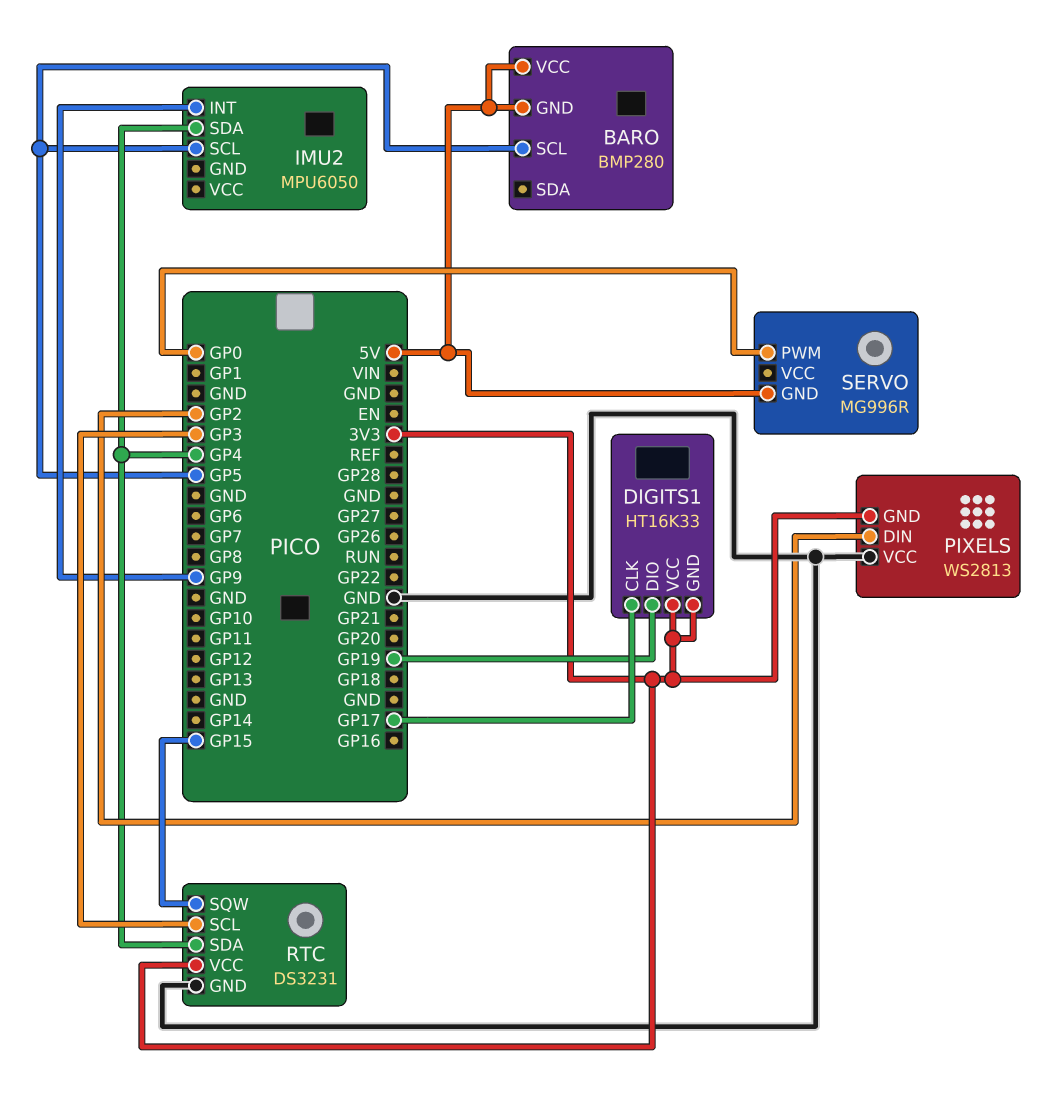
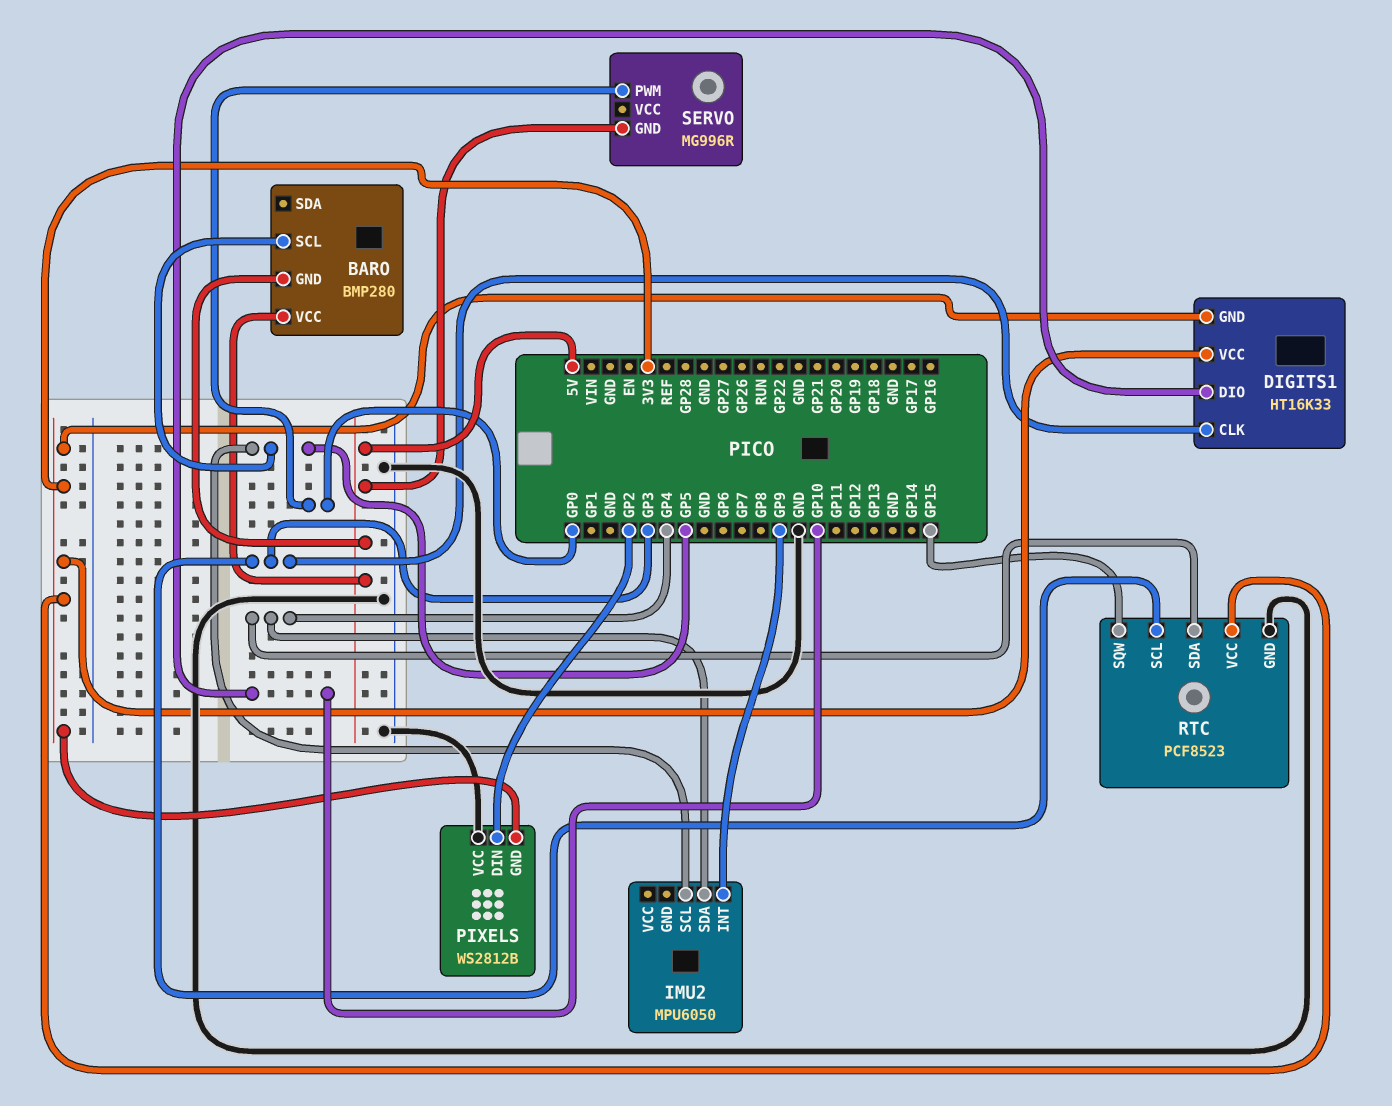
DIGITS1 pin CLK: GP17 -> GP3
DIGITS1 pin DIO: GP19 -> GP10
PIXELS: WS2813 -> WS2812B
RTC: DS3231 -> PCF8523

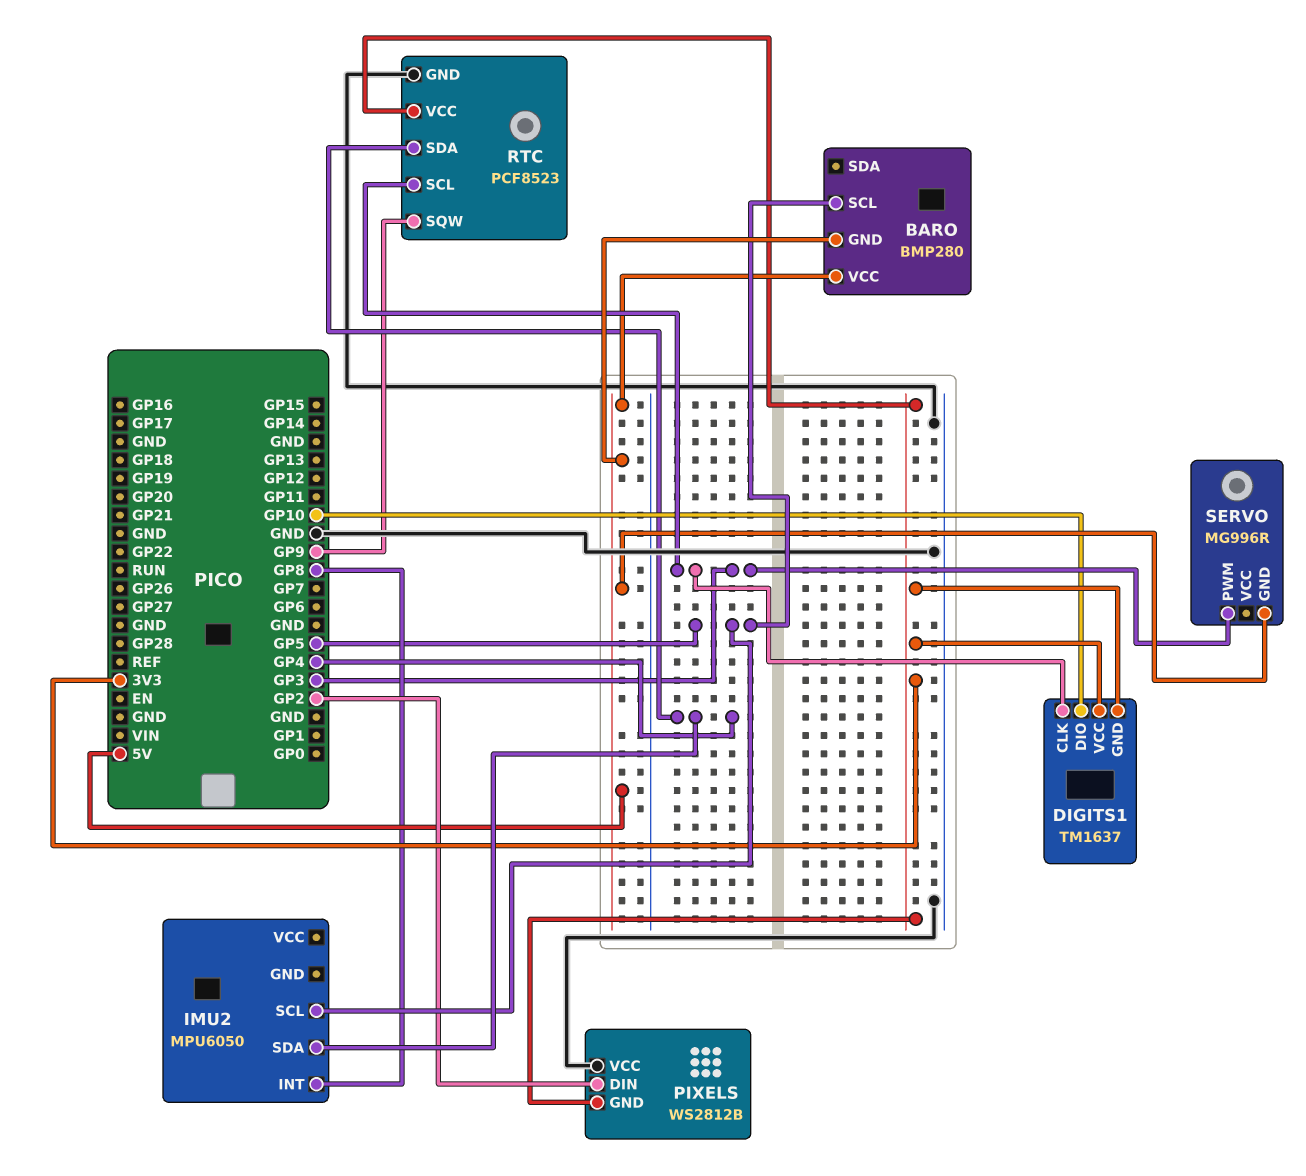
DIGITS1: HT16K33 -> TM1637
IMU2 pin INT: GP9 -> GP8
RTC pin SQW: GP15 -> GP9
SERVO pin PWM: GP0 -> GP3

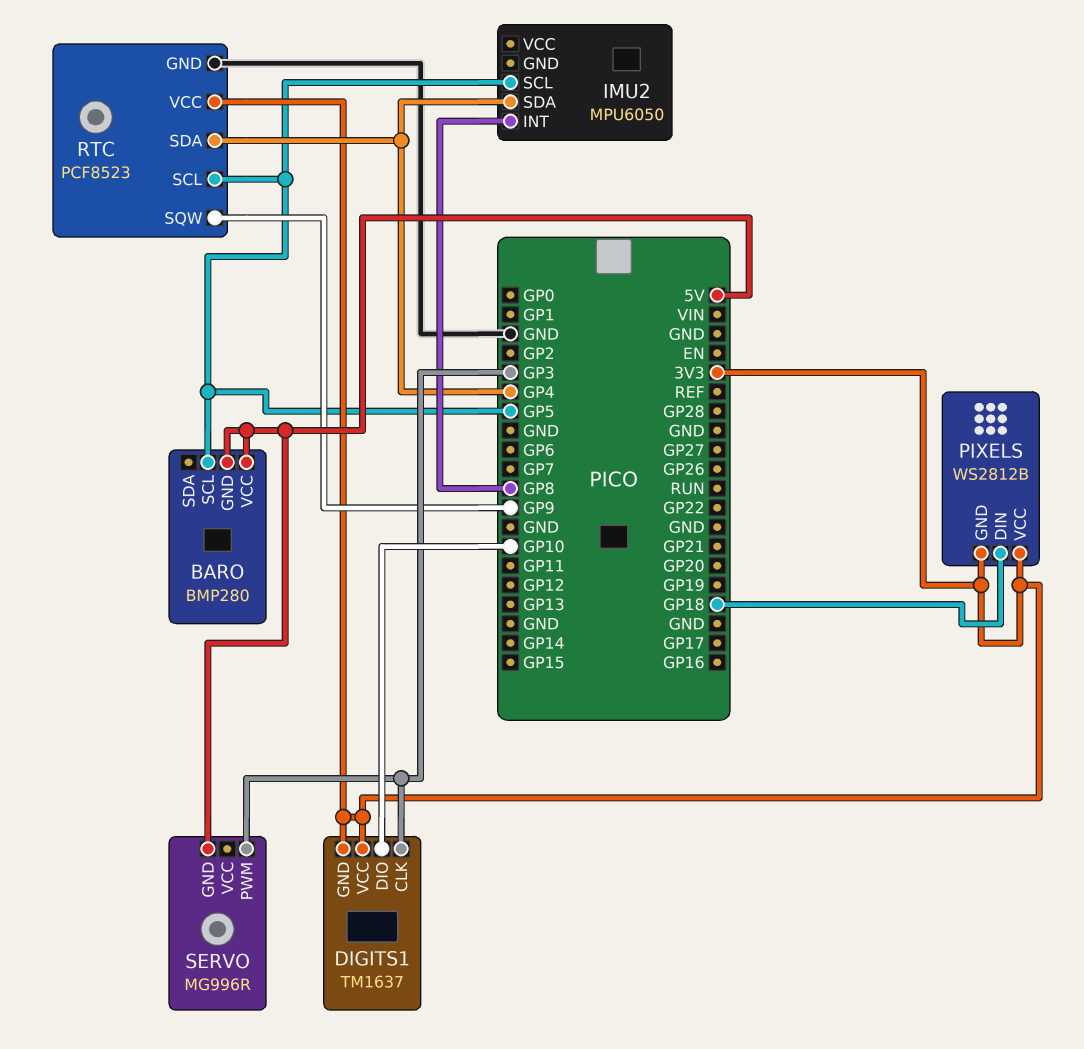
PIXELS pin DIN: GP2 -> GP18
PIXELS pin VCC: GND -> 3V3
RTC pin SCL: GP3 -> GP5

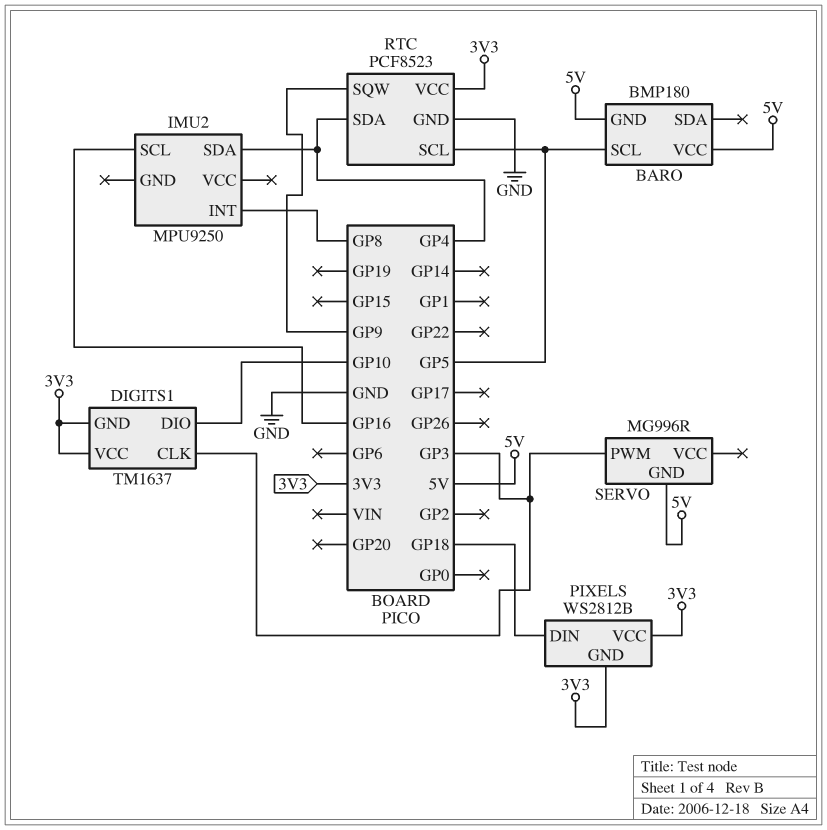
BARO: BMP280 -> BMP180
IMU2: MPU6050 -> MPU9250
IMU2 pin SCL: GP5 -> GP16

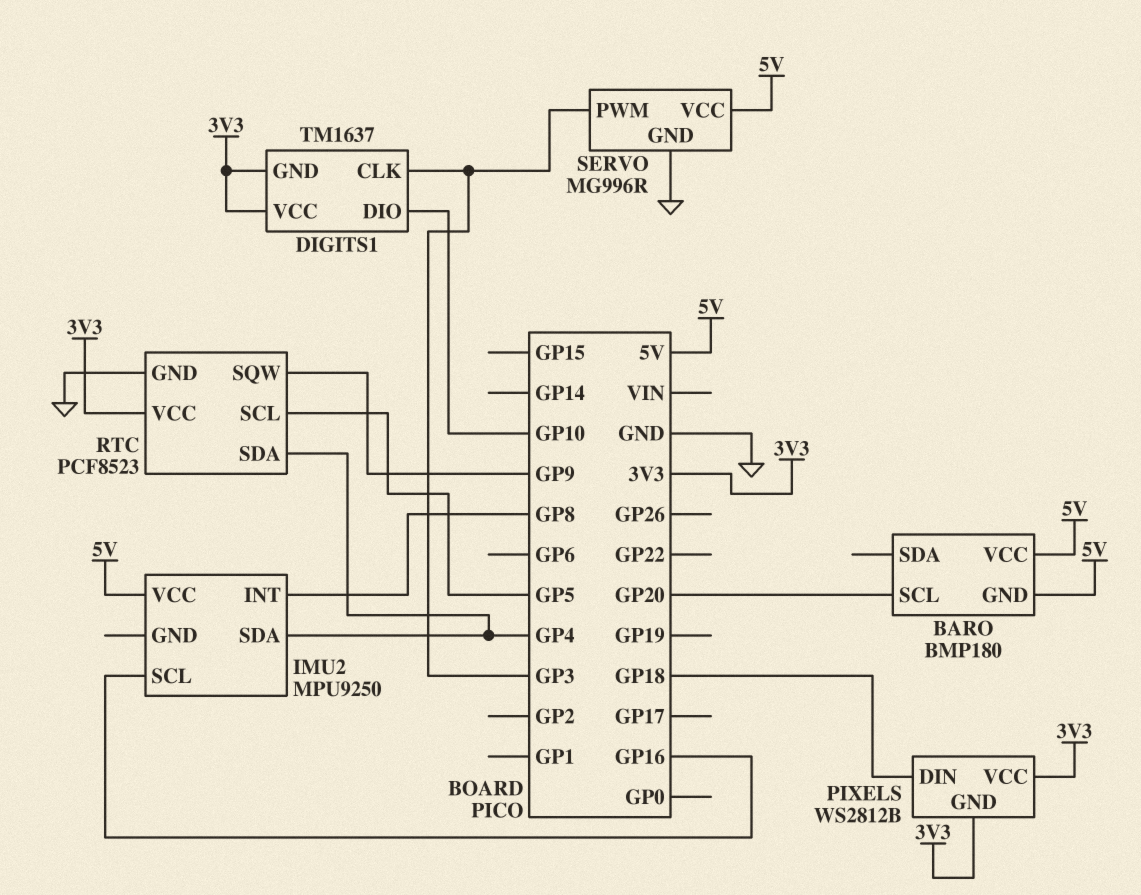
BARO pin SCL: GP5 -> GP20
IMU2 pin VCC: none -> 5V
SERVO pin GND: 5V -> GND
SERVO pin VCC: none -> 5V

